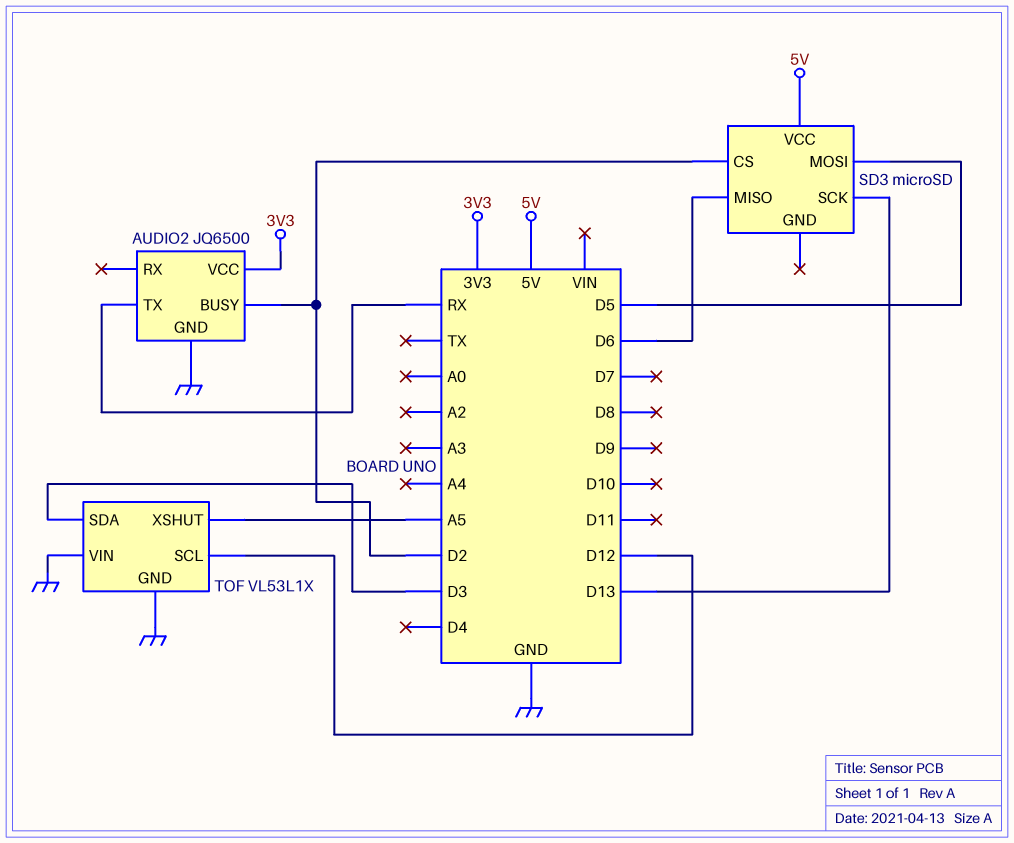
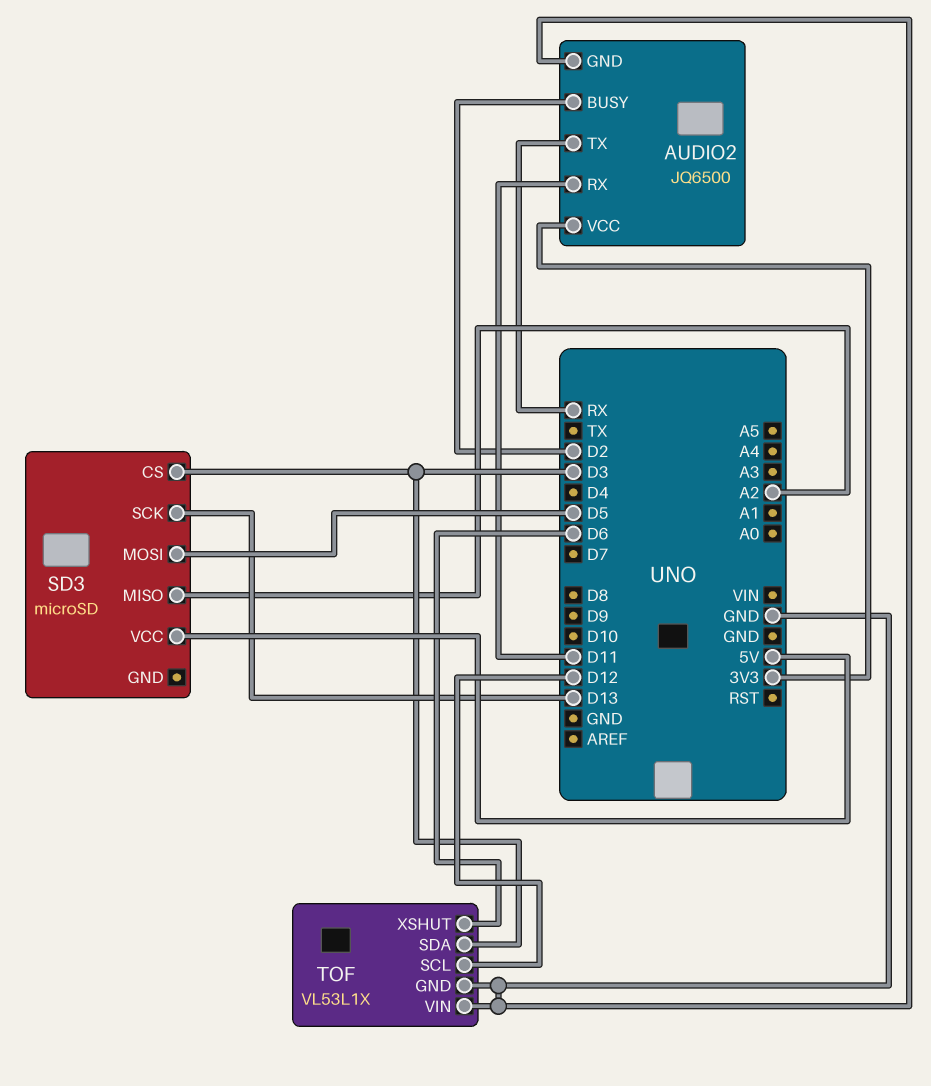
AUDIO2 pin RX: none -> D11
SD3 pin CS: D2 -> D3
SD3 pin MISO: D6 -> A2
TOF pin XSHUT: A5 -> D6

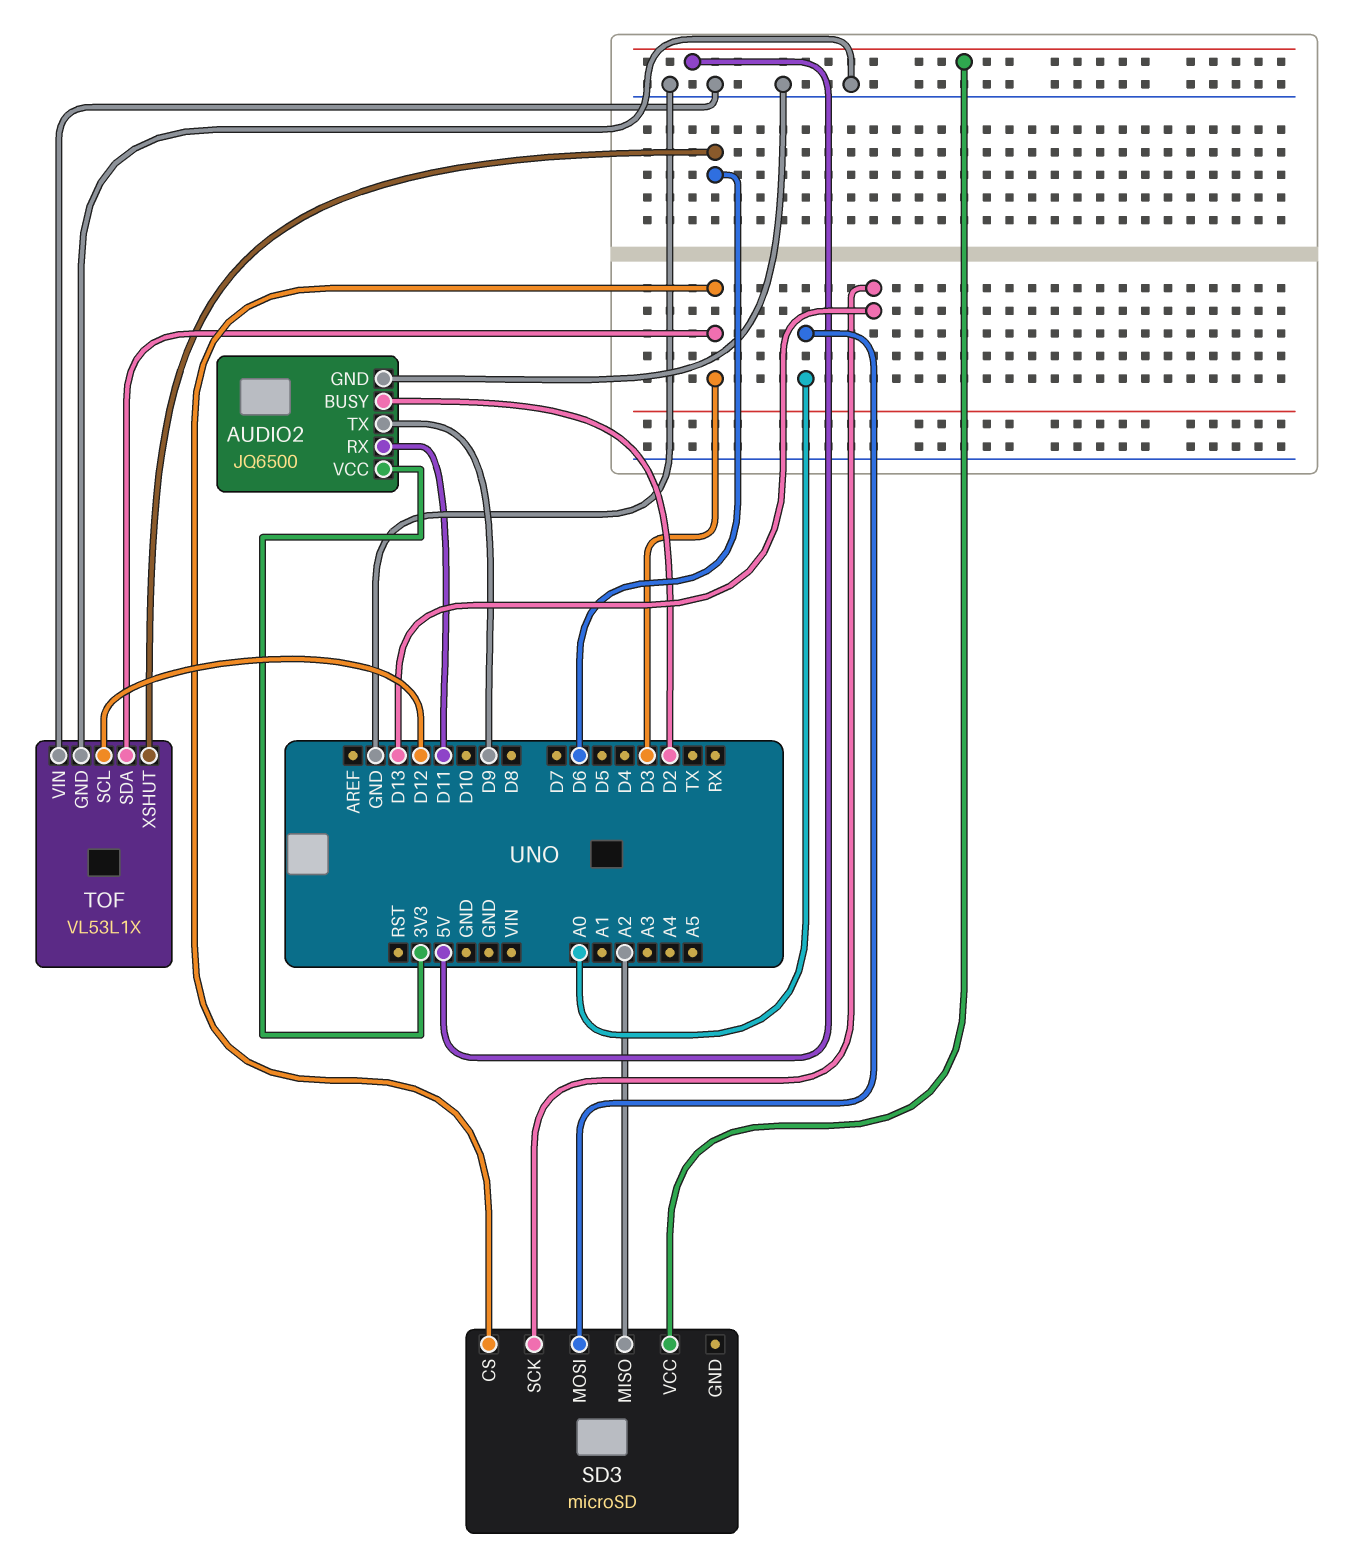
AUDIO2 pin TX: RX -> D9
SD3 pin MOSI: D5 -> A0

